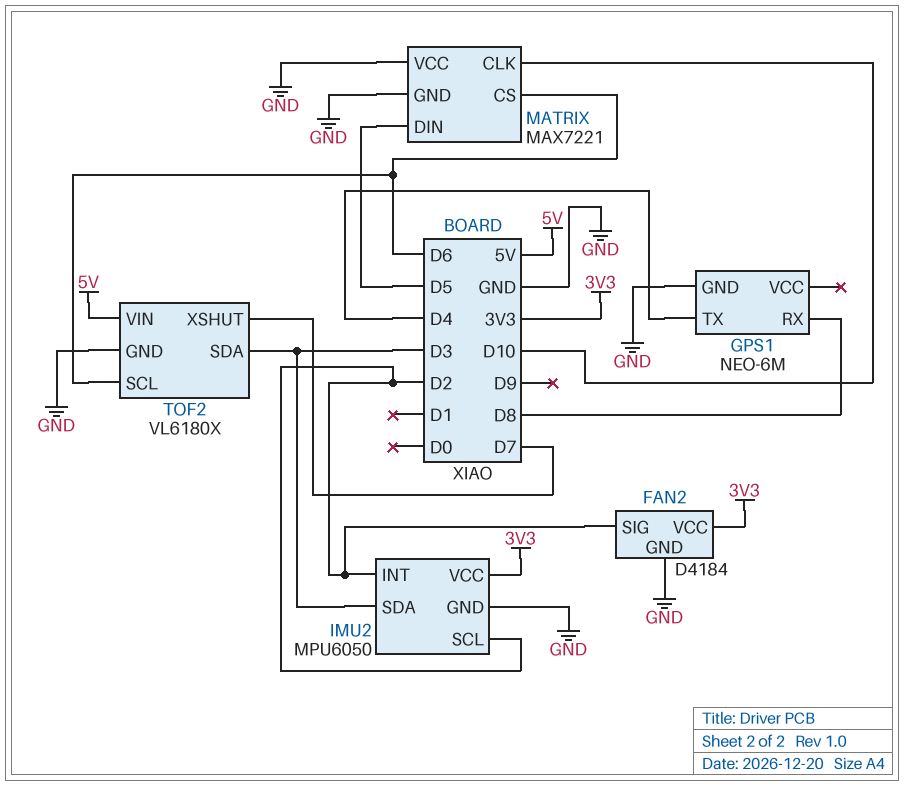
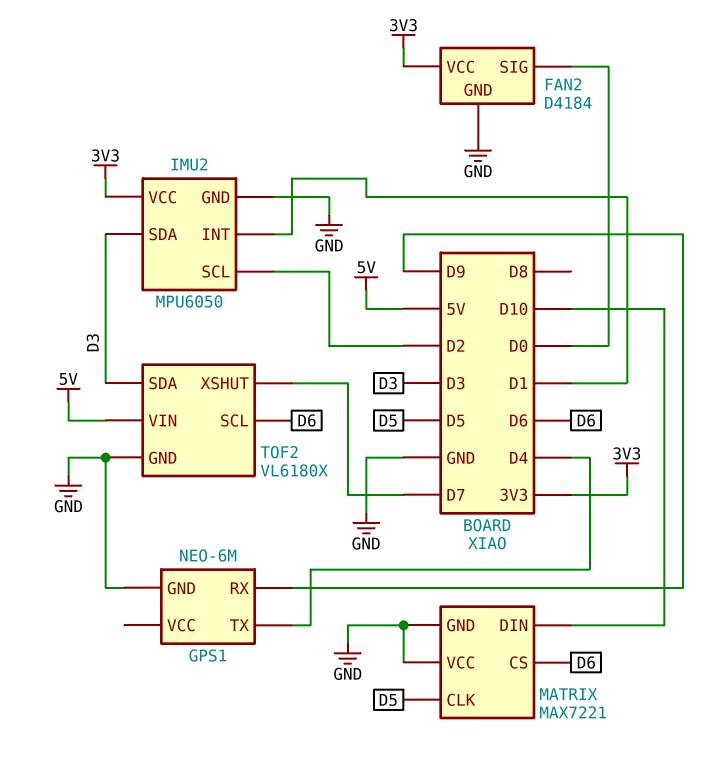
FAN2 pin SIG: D2 -> D0
GPS1 pin RX: D8 -> D9
IMU2 pin INT: D2 -> D1
MATRIX pin CLK: D10 -> D5
MATRIX pin DIN: D5 -> D10

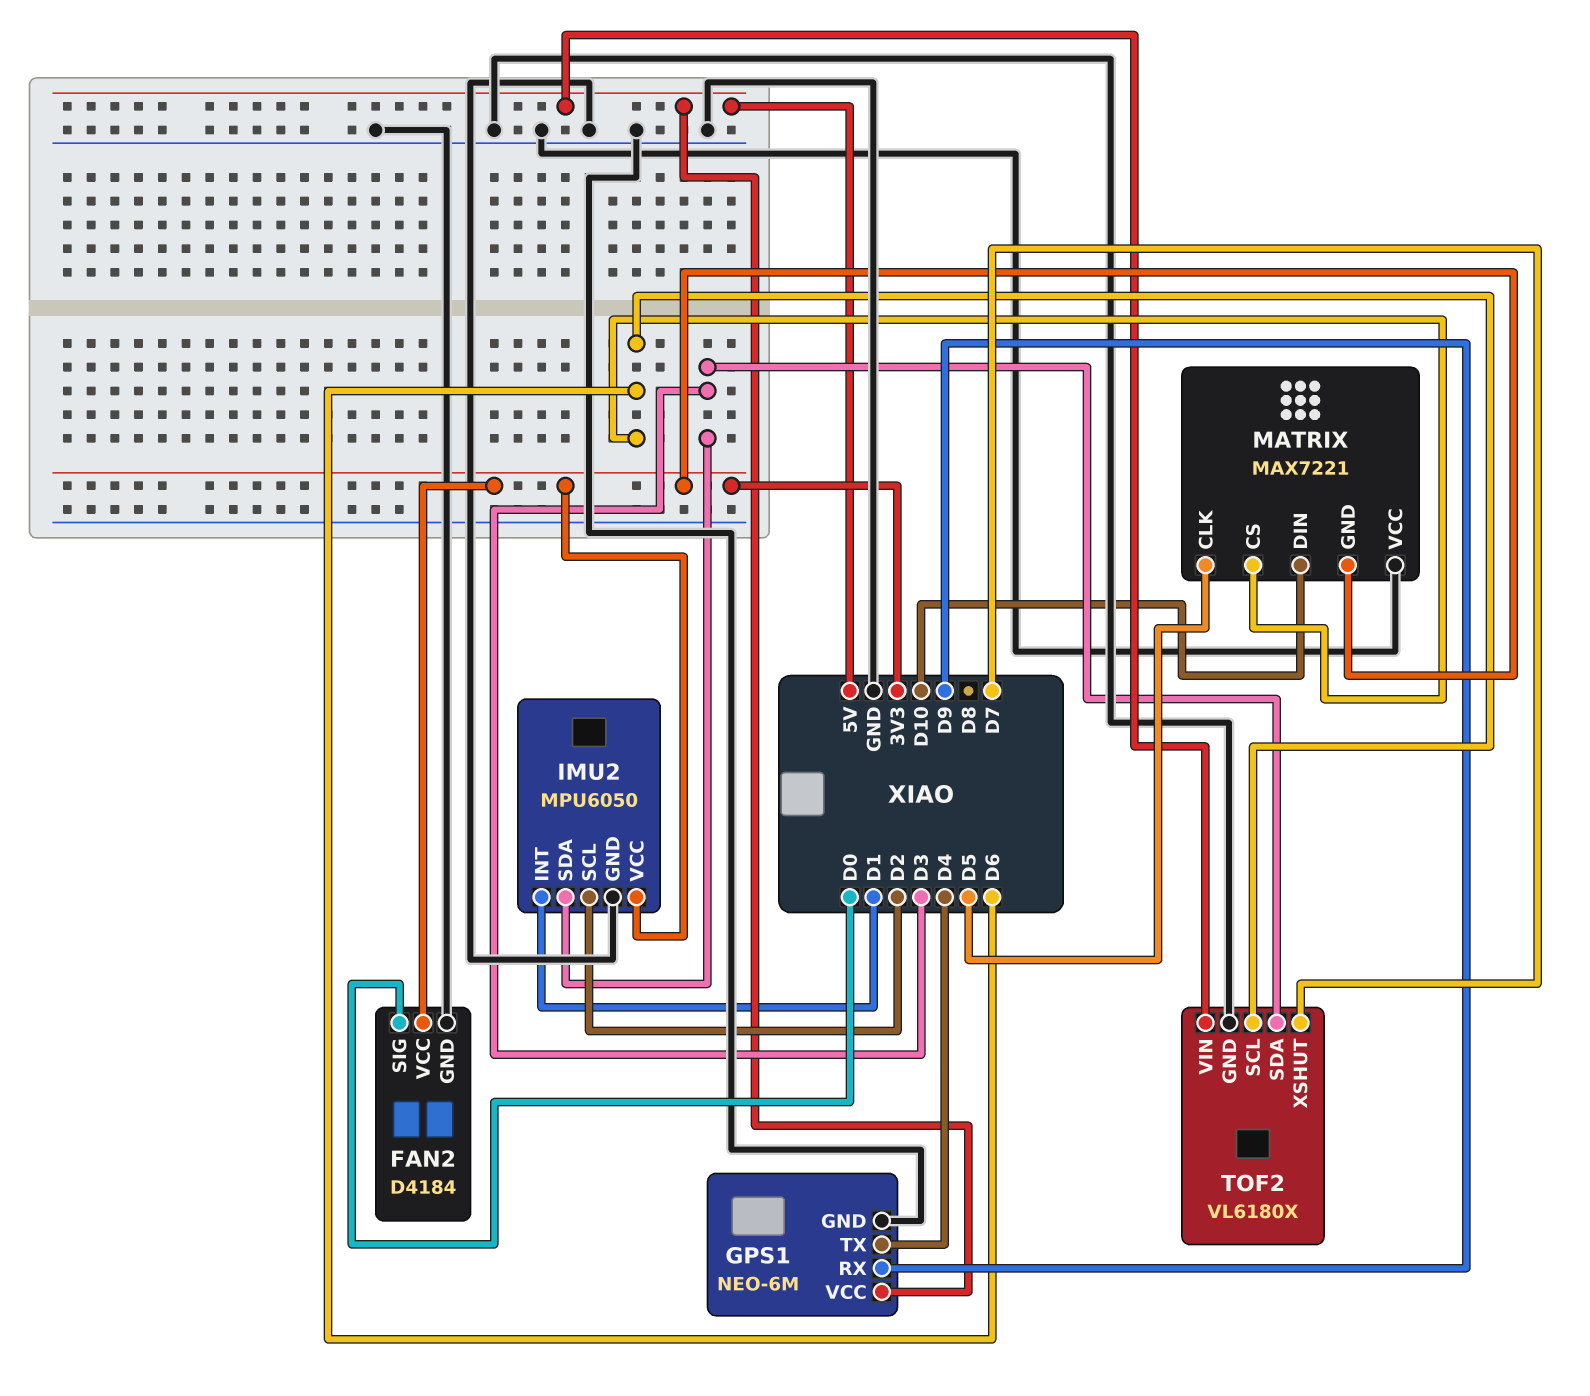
GPS1 pin VCC: none -> 5V
MATRIX pin GND: GND -> 3V3

